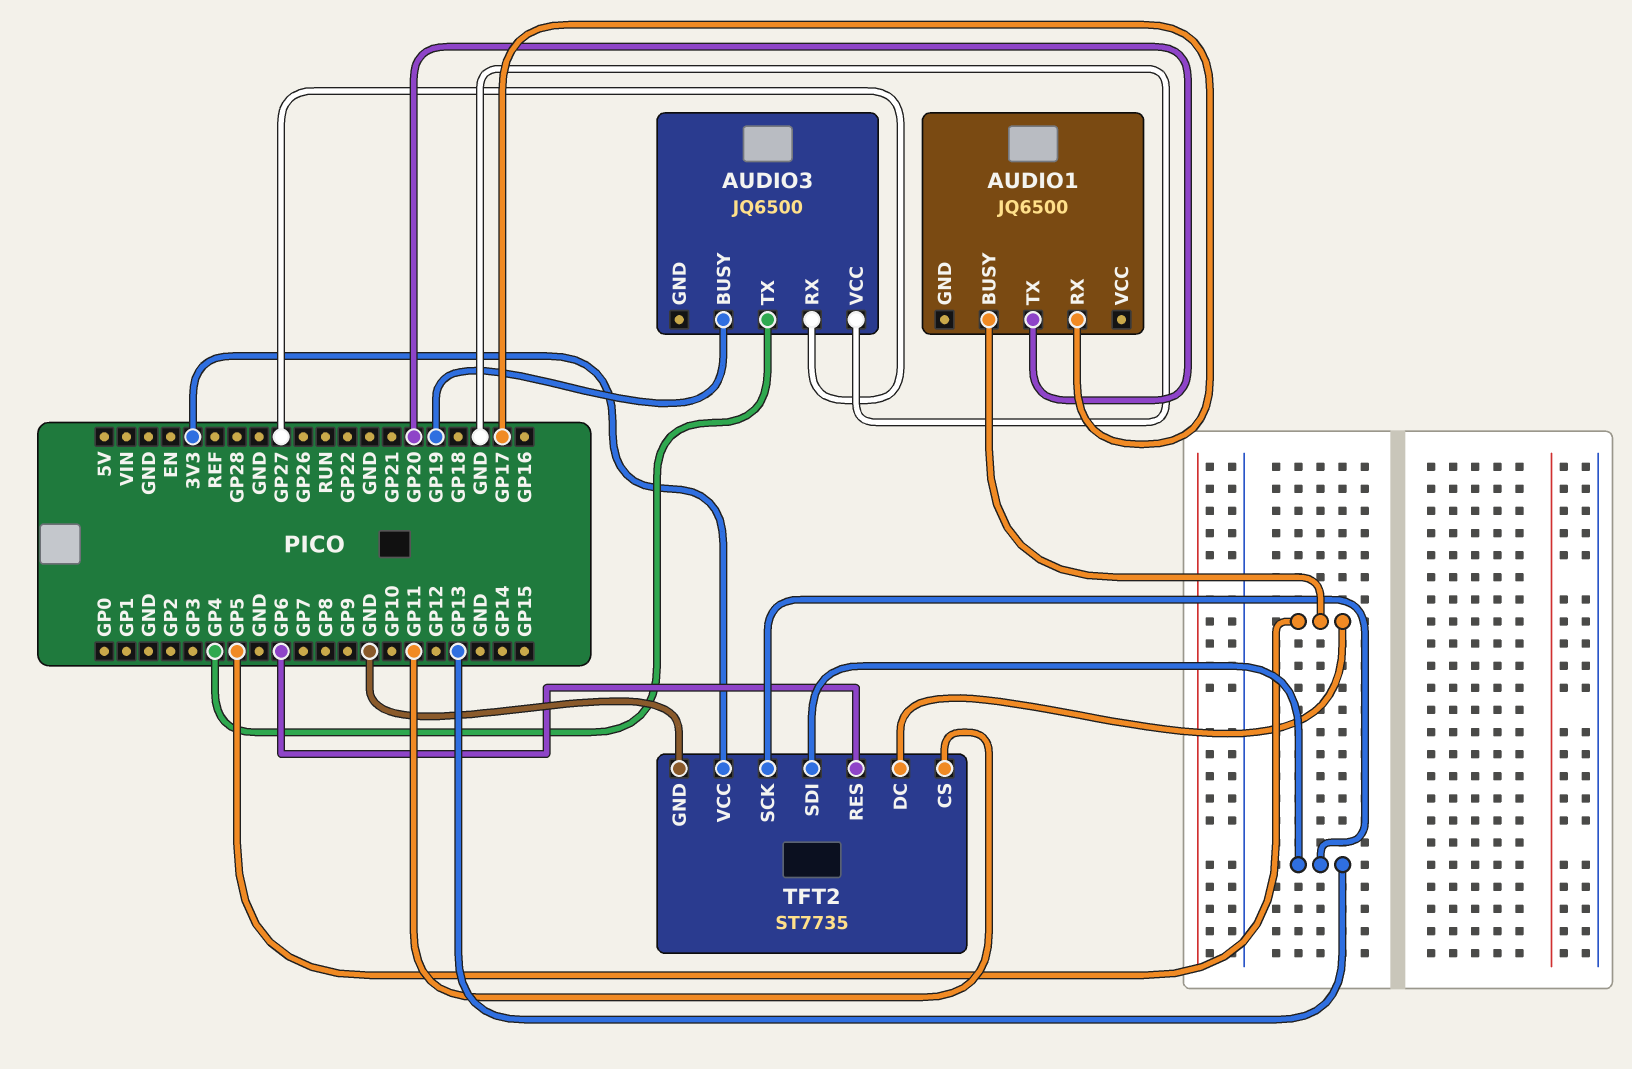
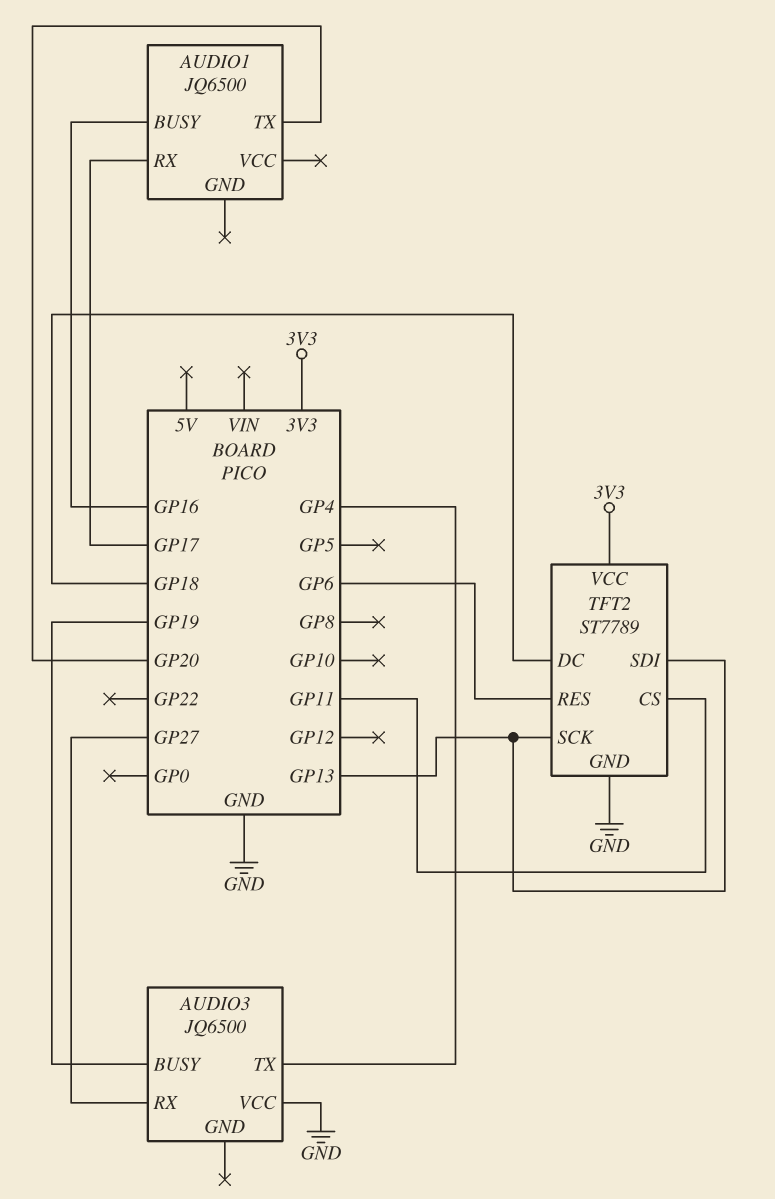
AUDIO1 pin BUSY: GP5 -> GP16
TFT2: ST7735 -> ST7789
TFT2 pin DC: GP5 -> GP18

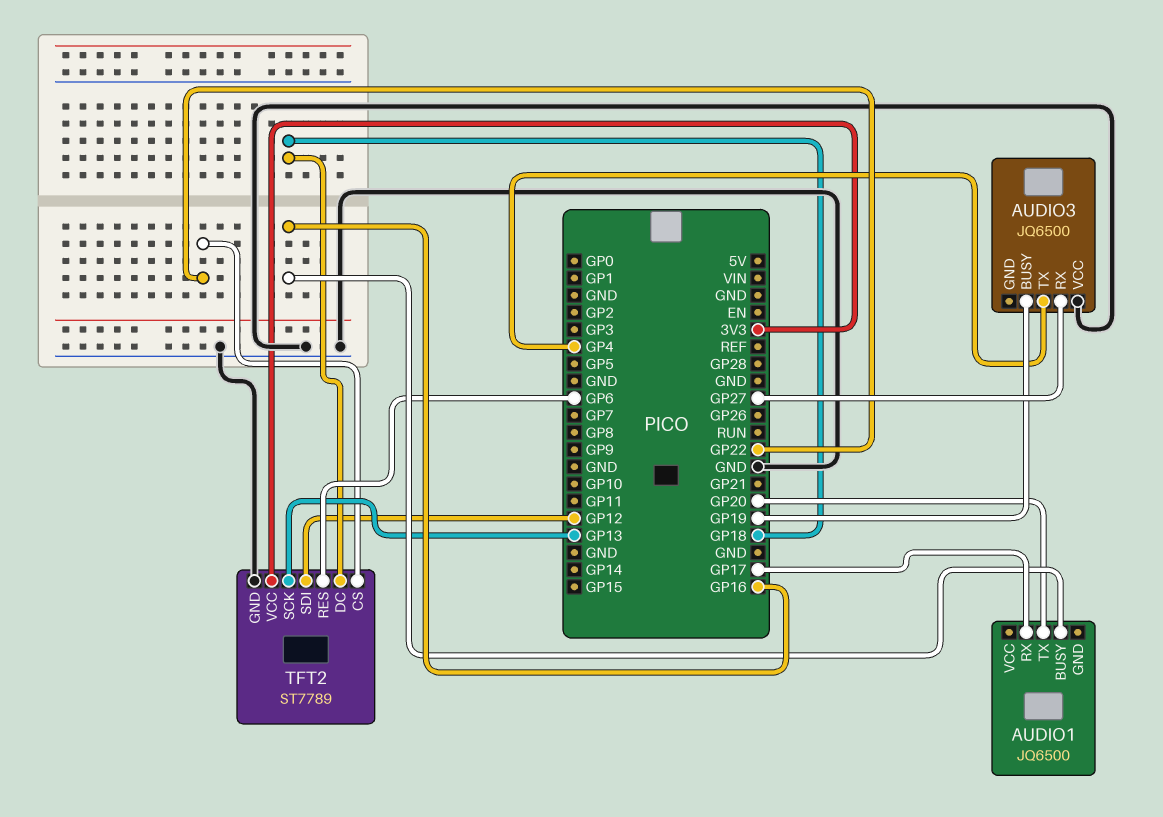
TFT2 pin CS: GP11 -> GP22
TFT2 pin SDI: GP13 -> GP12

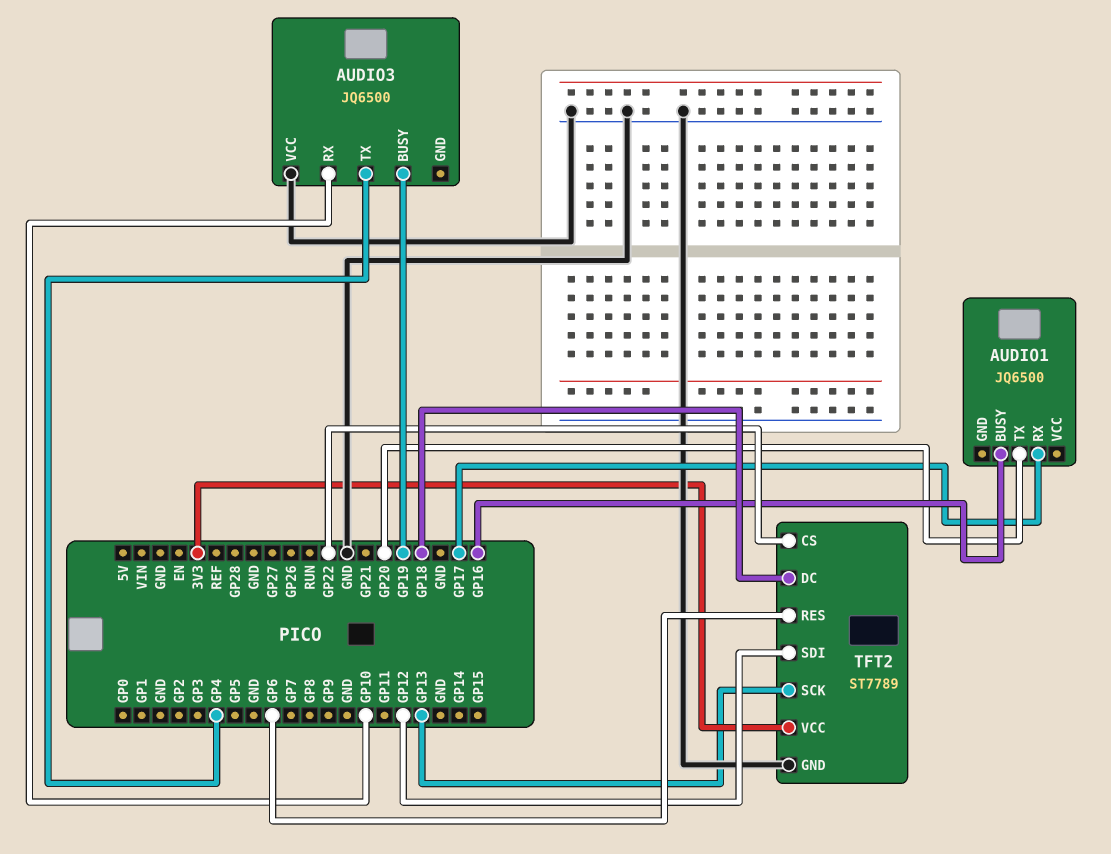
AUDIO3 pin RX: GP27 -> GP10

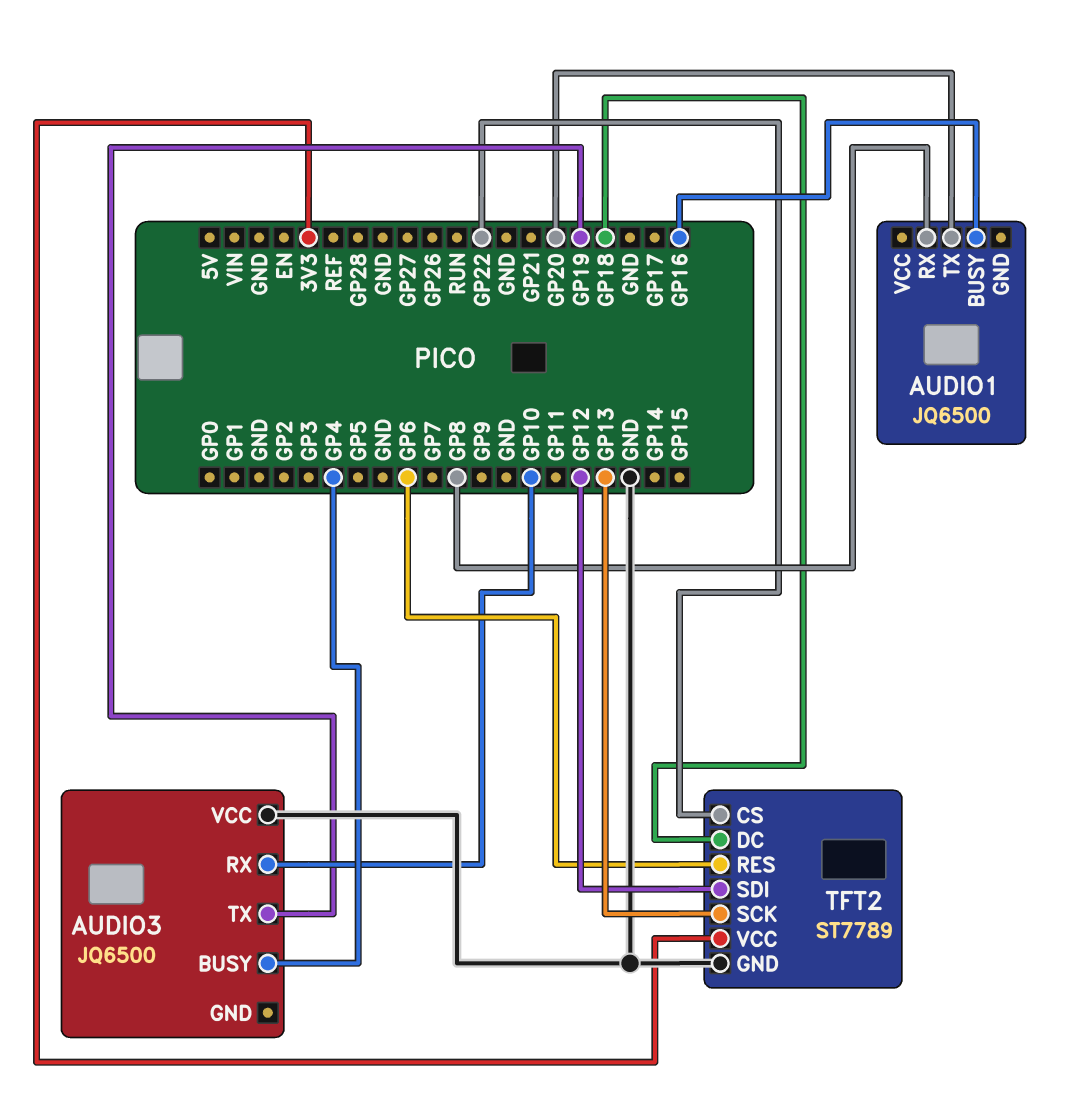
AUDIO1 pin RX: GP17 -> GP8
AUDIO3 pin BUSY: GP19 -> GP4
AUDIO3 pin TX: GP4 -> GP19

